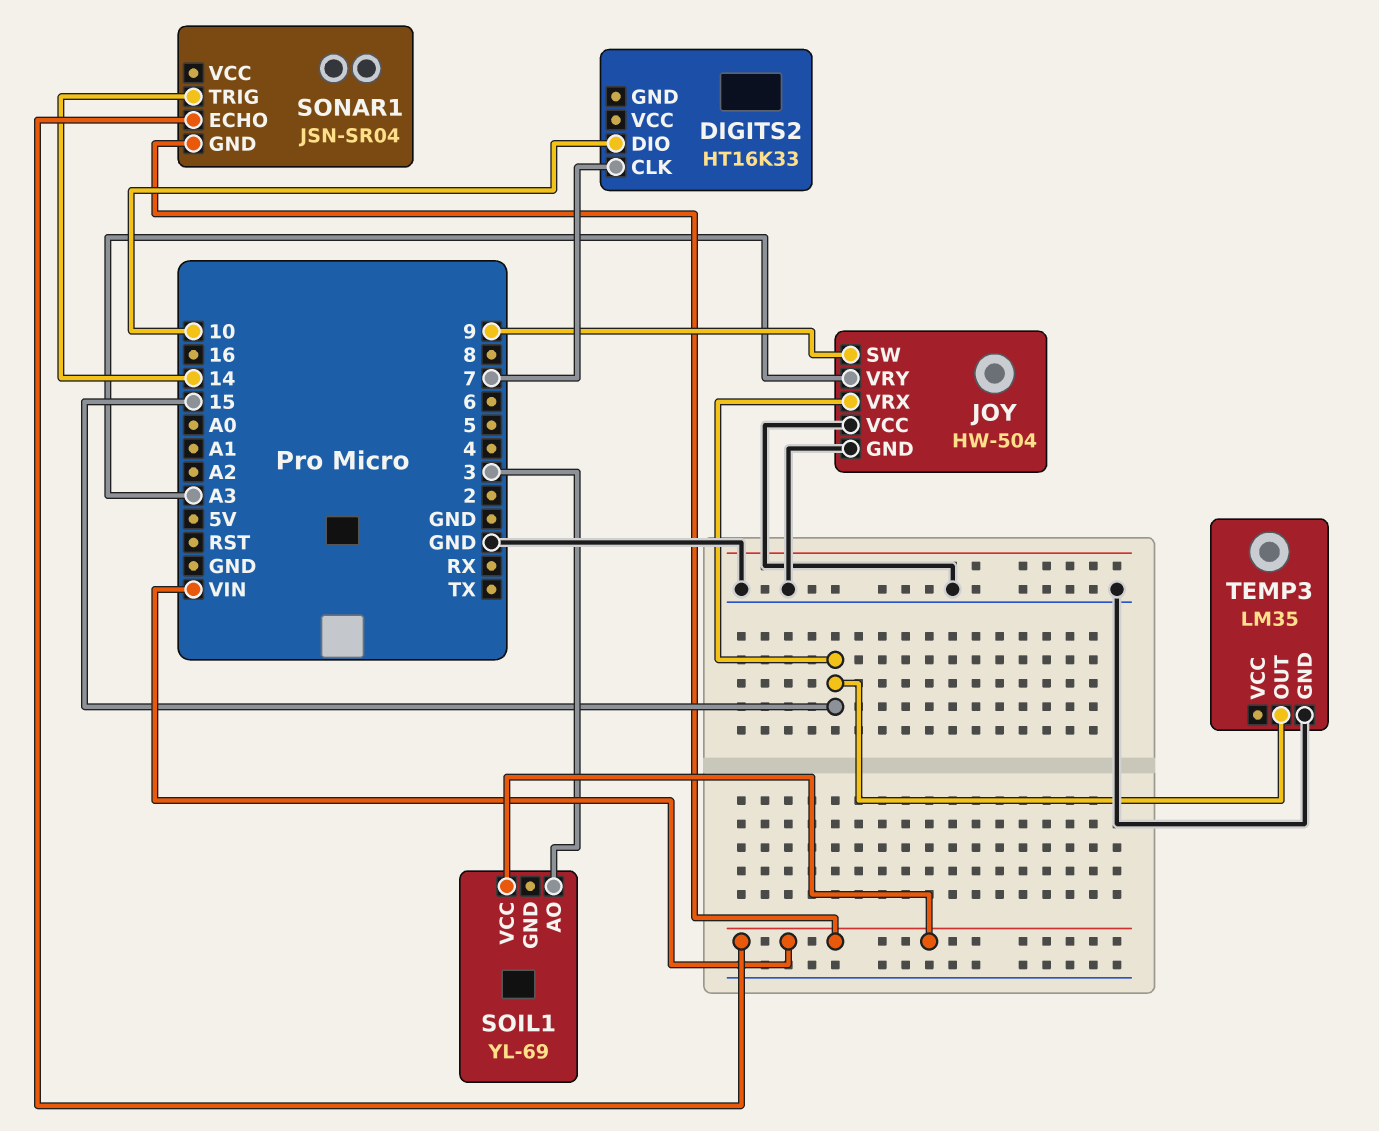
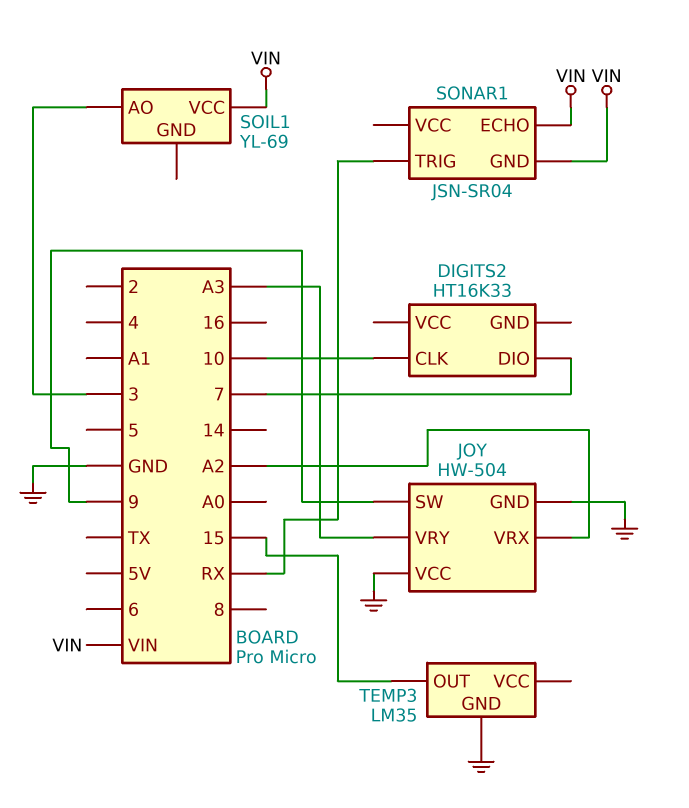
DIGITS2 pin CLK: 7 -> 10
DIGITS2 pin DIO: 10 -> 7
JOY pin VRX: 15 -> A2
SONAR1 pin TRIG: 14 -> RX

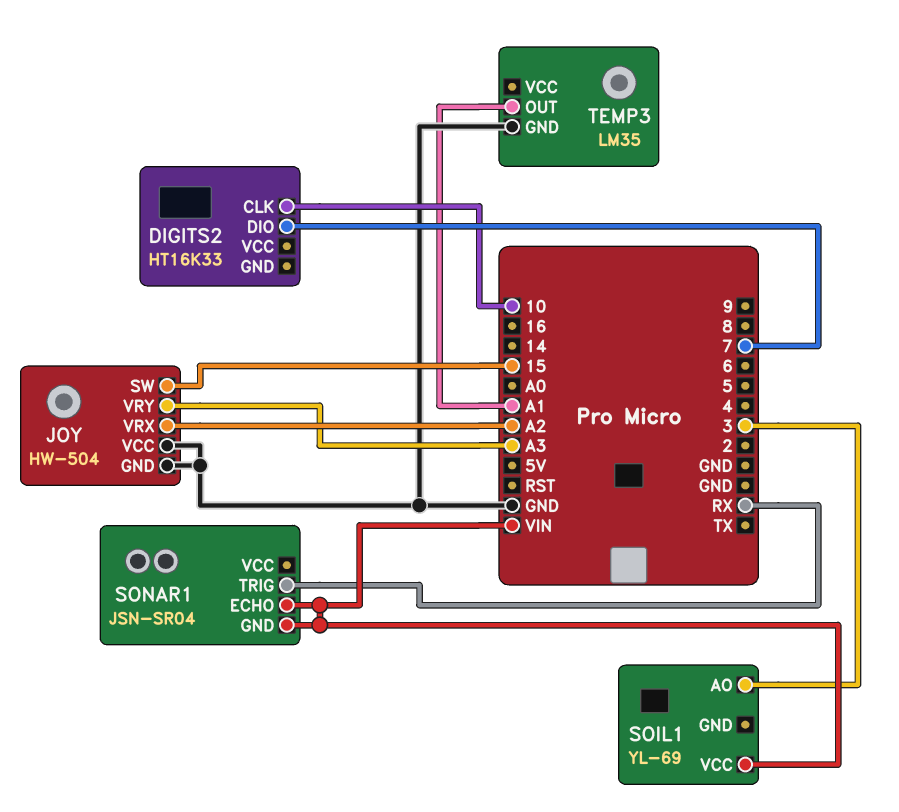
JOY pin SW: 9 -> 15
TEMP3 pin OUT: 15 -> A1

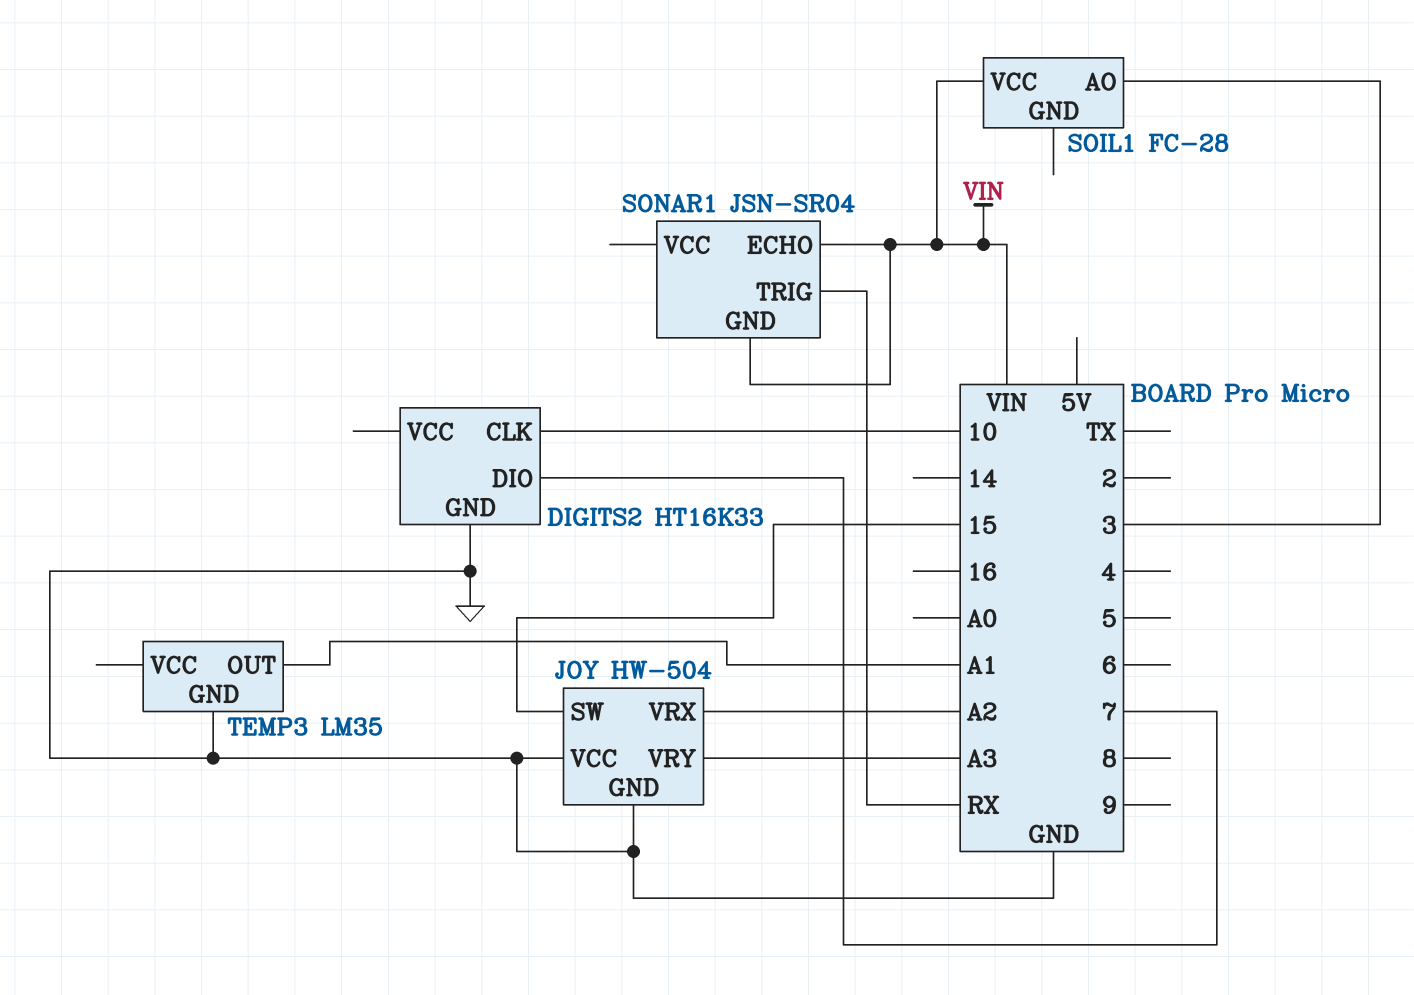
DIGITS2 pin GND: none -> GND
SOIL1: YL-69 -> FC-28

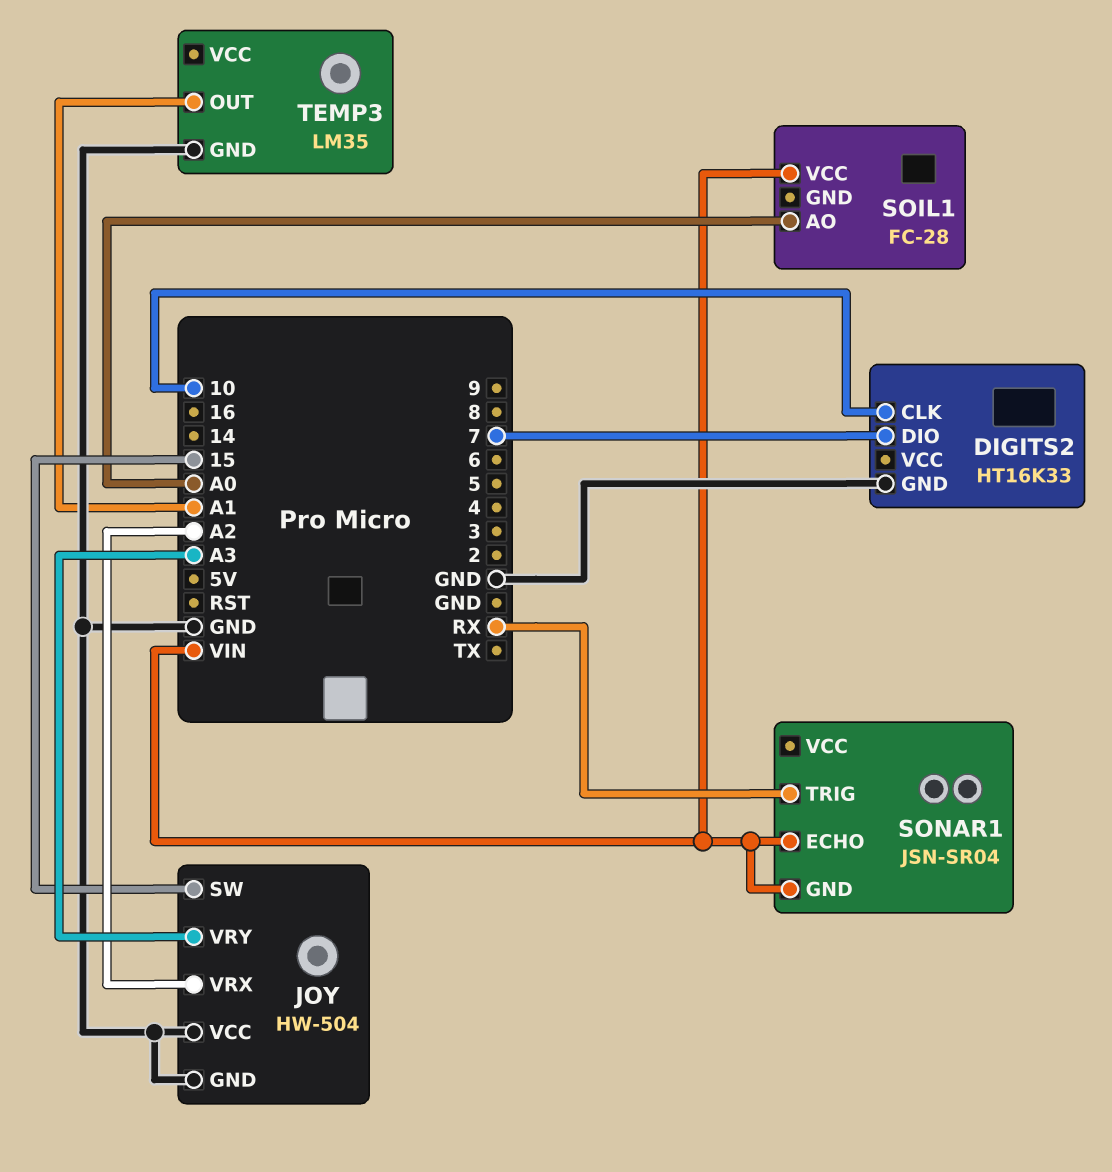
SOIL1 pin AO: 3 -> A0

